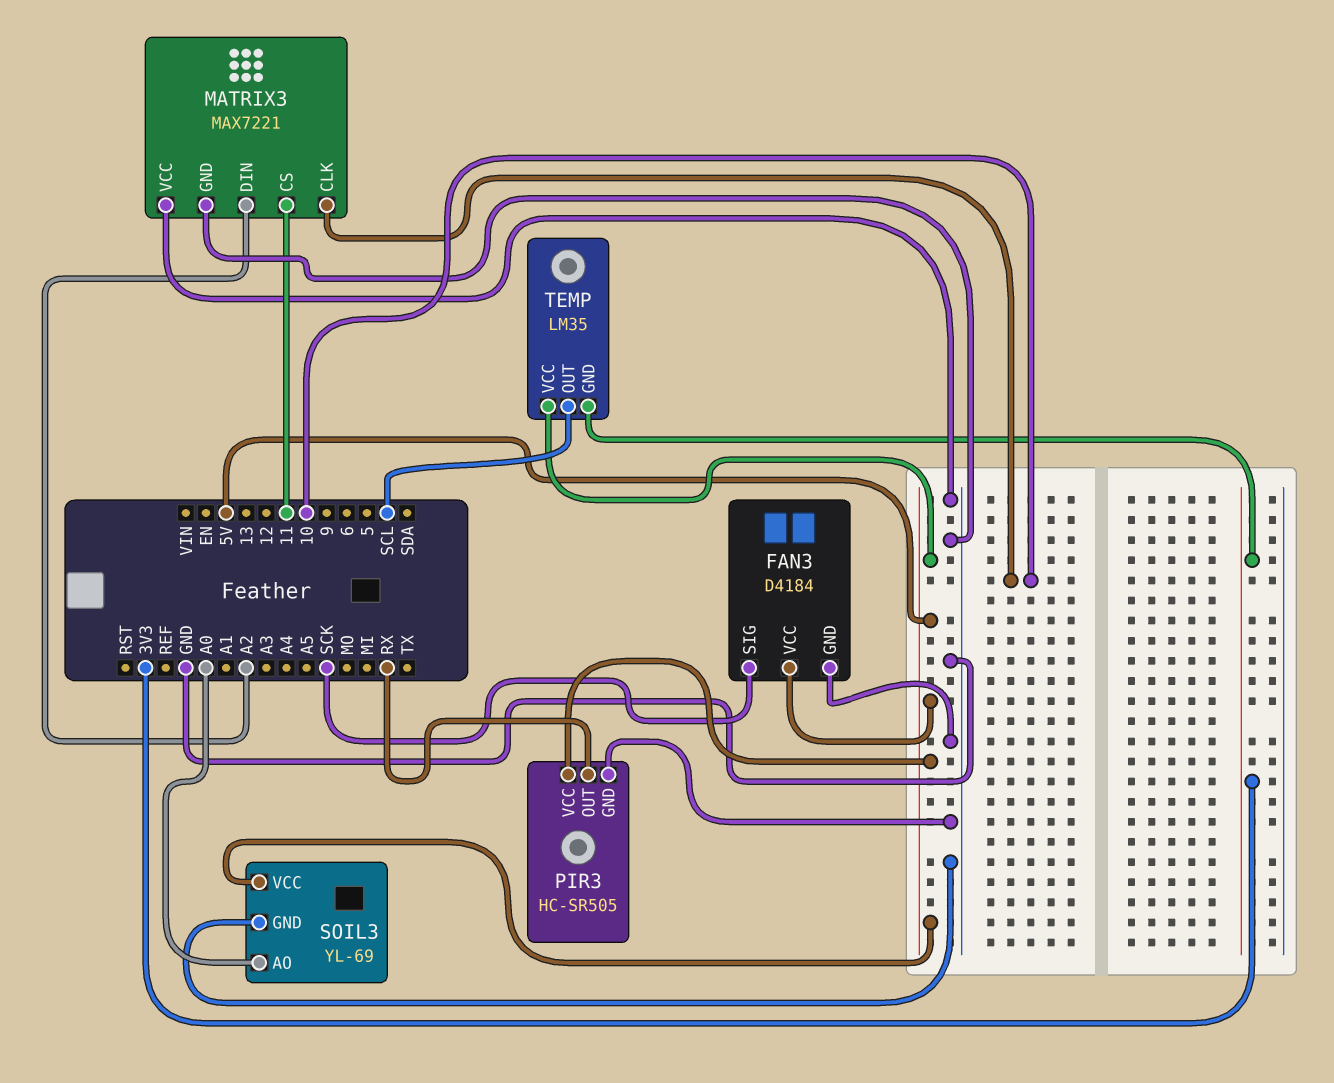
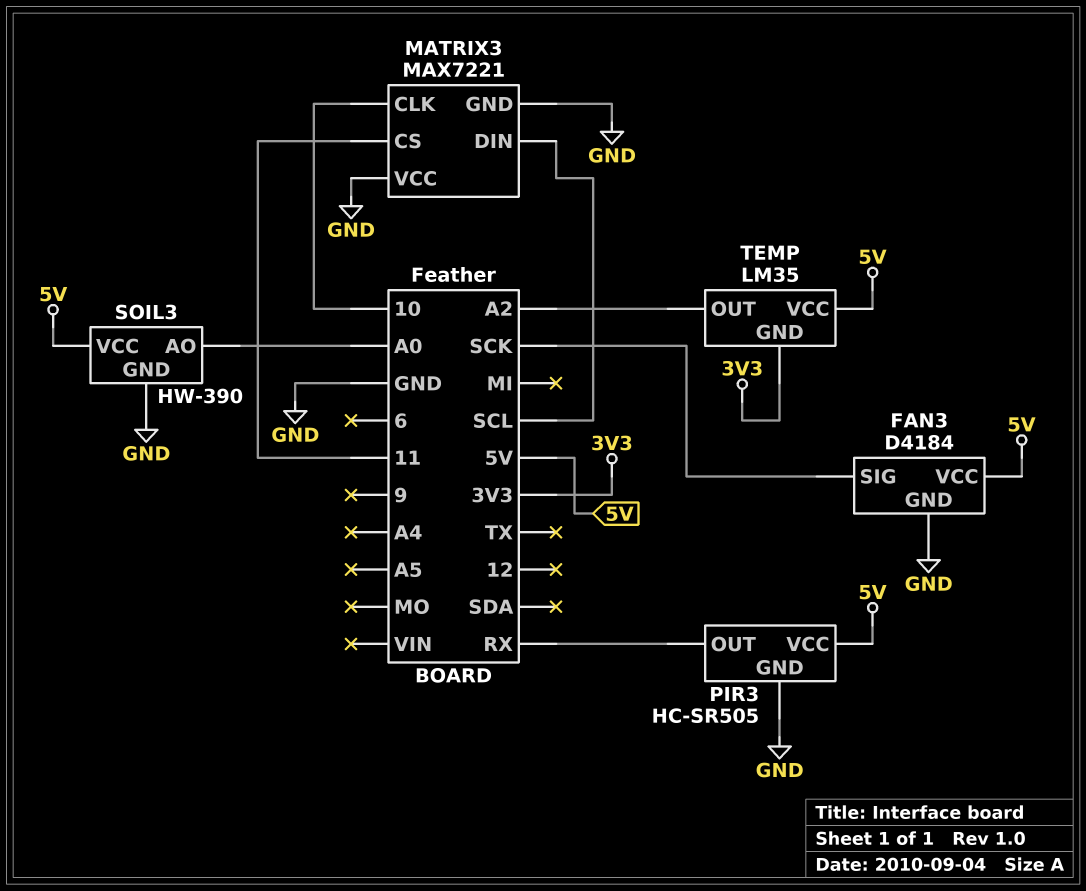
MATRIX3 pin DIN: A2 -> SCL
SOIL3: YL-69 -> HW-390
TEMP pin OUT: SCL -> A2

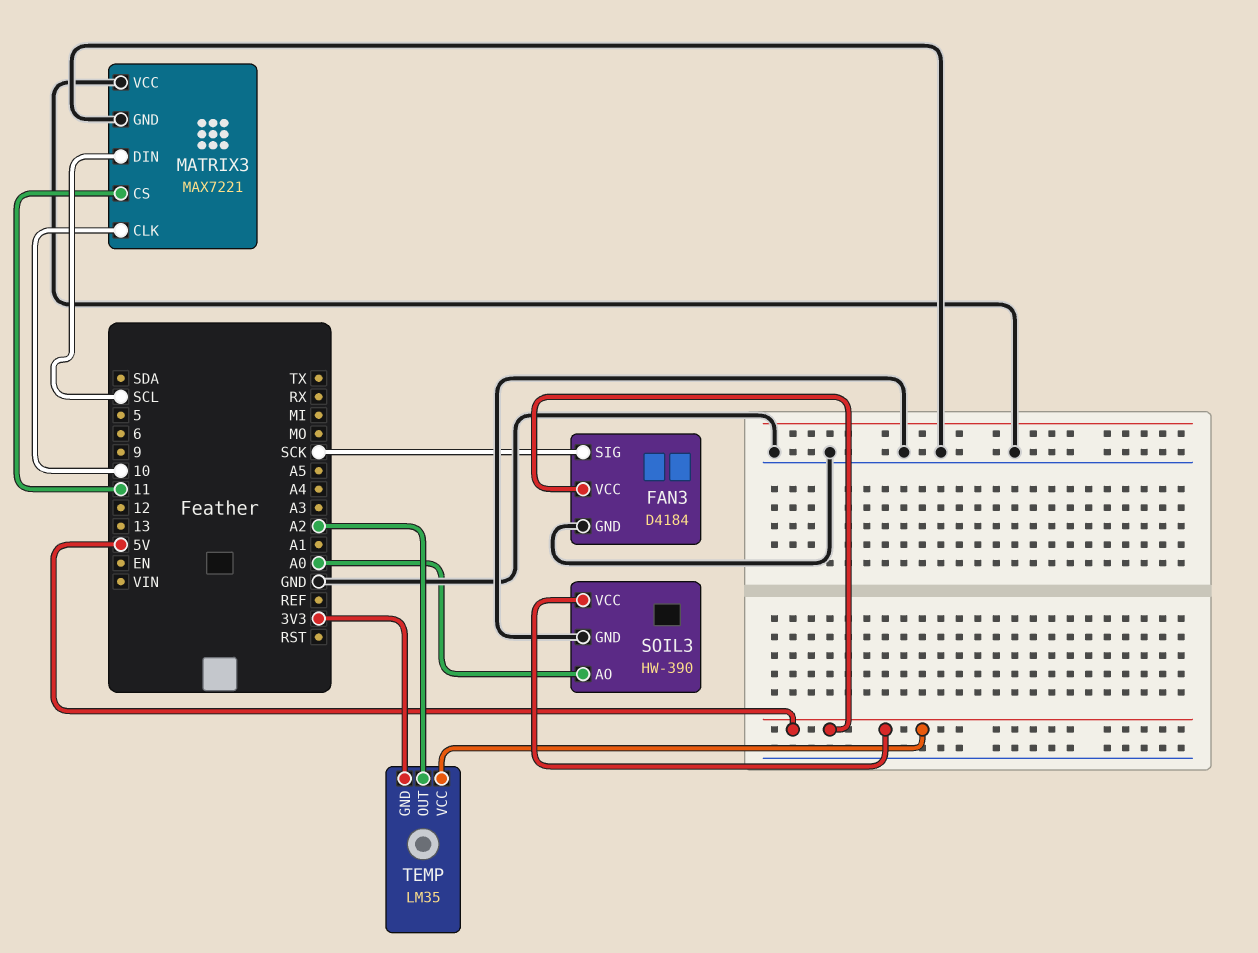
PIR3: HC-SR505 -> none
PIR3 pin GND: GND -> none
PIR3 pin OUT: RX -> none
PIR3 pin VCC: 5V -> none

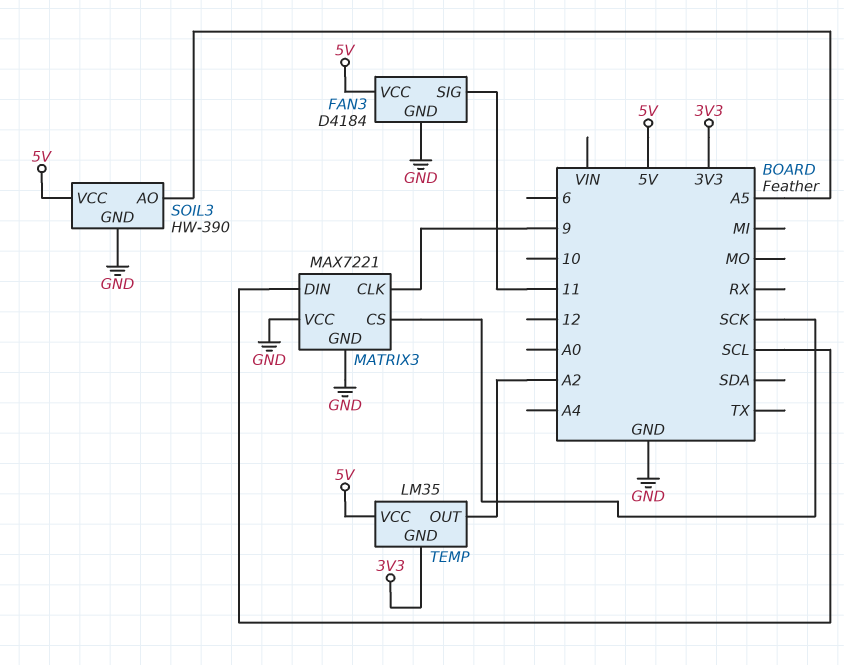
FAN3 pin SIG: SCK -> 11
MATRIX3 pin CLK: 10 -> 9
MATRIX3 pin CS: 11 -> SCK
SOIL3 pin AO: A0 -> A5

